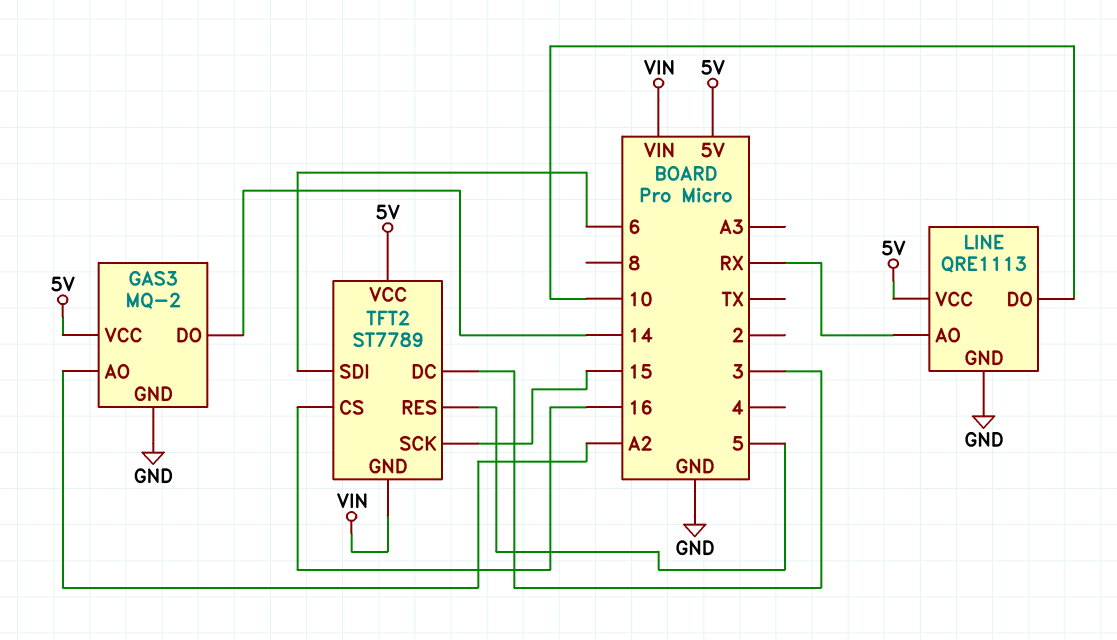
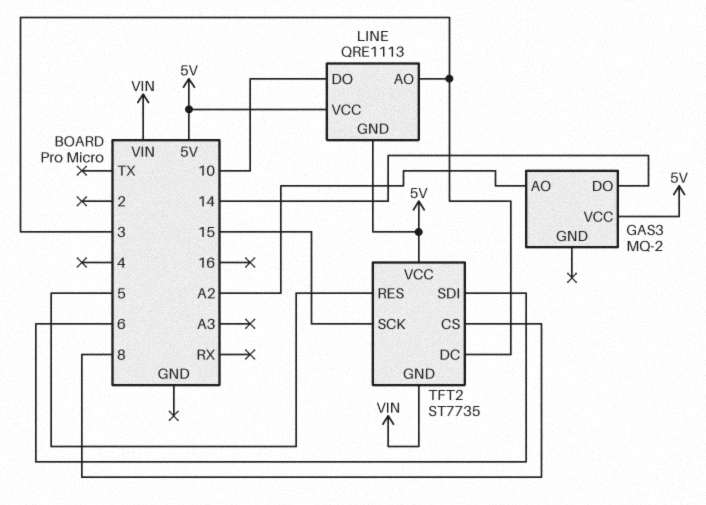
GAS3 pin GND: GND -> none
LINE pin AO: RX -> 3
LINE pin GND: GND -> 5V
TFT2: ST7789 -> ST7735
TFT2 pin CS: 16 -> 8

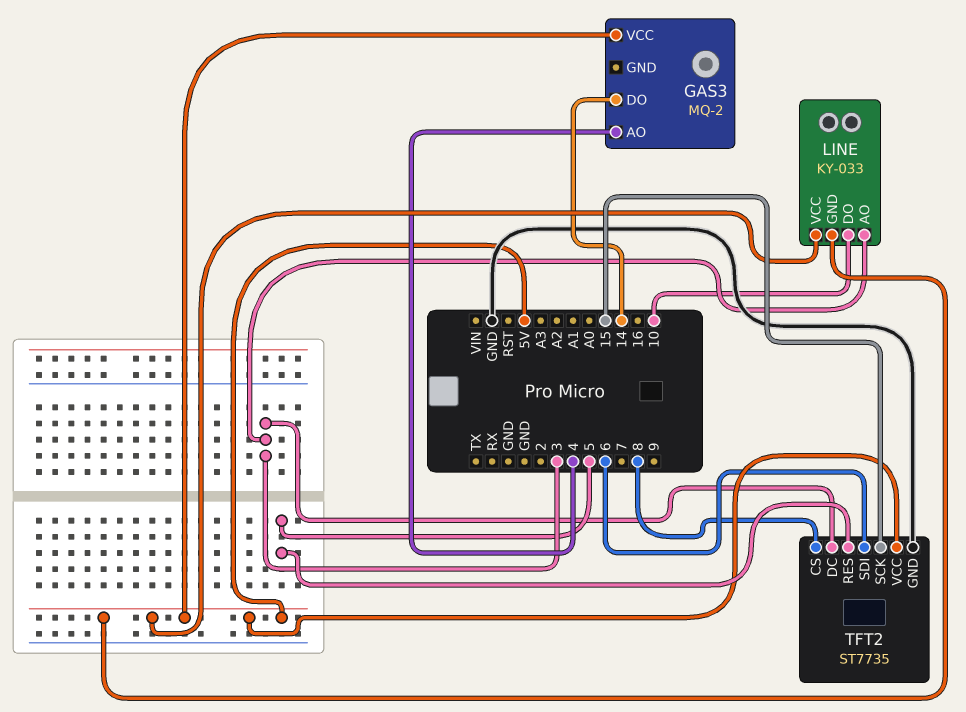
GAS3 pin AO: A2 -> 4
LINE: QRE1113 -> KY-033
TFT2 pin GND: VIN -> GND

